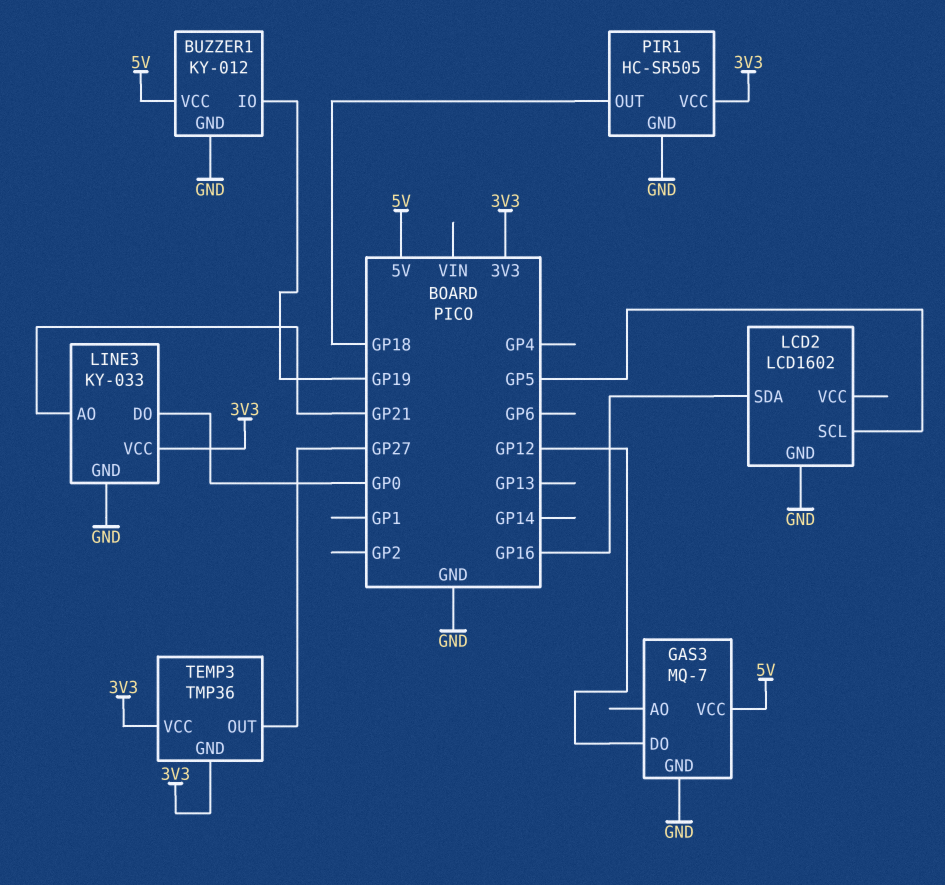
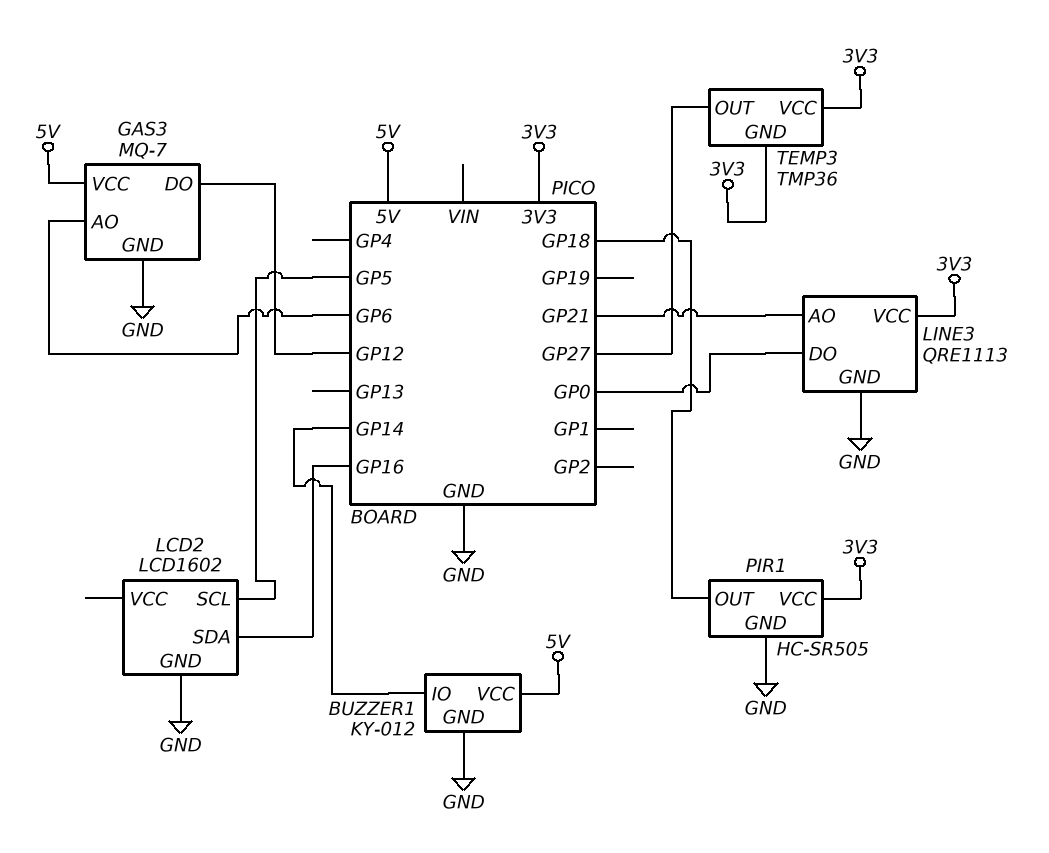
BUZZER1 pin IO: GP19 -> GP14
GAS3 pin AO: none -> GP6
LINE3: KY-033 -> QRE1113

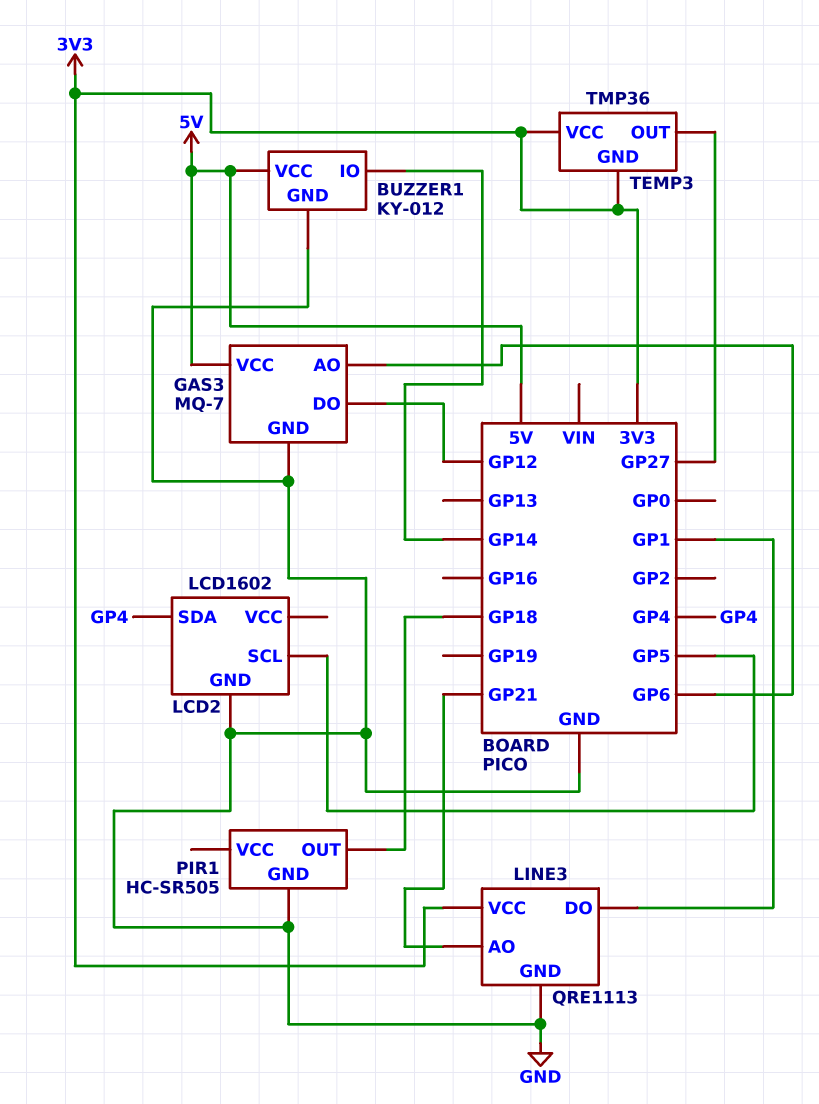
LCD2 pin SDA: GP16 -> GP4
LINE3 pin DO: GP0 -> GP1
PIR1 pin VCC: 3V3 -> none

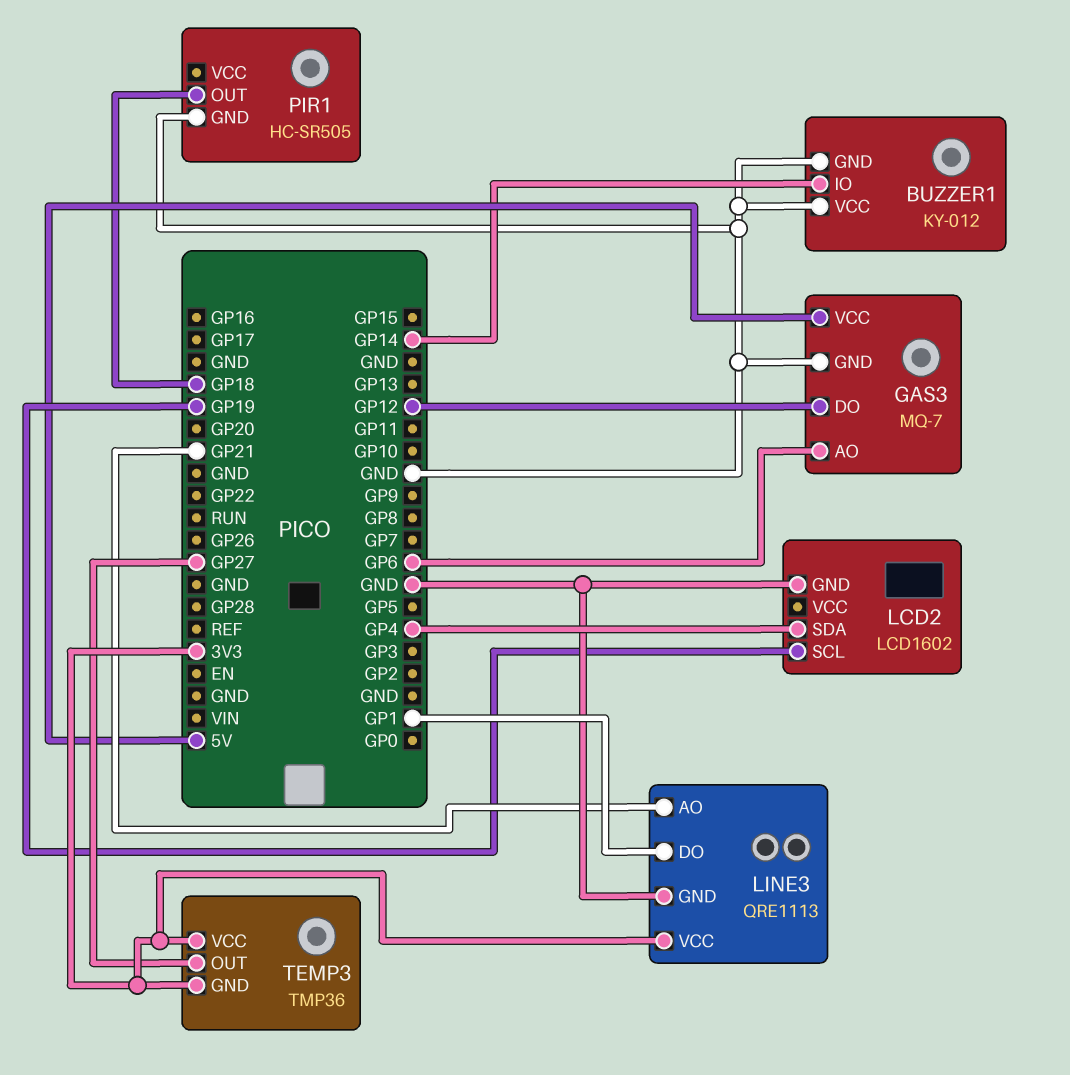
BUZZER1 pin VCC: 5V -> GND
LCD2 pin SCL: GP5 -> GP19

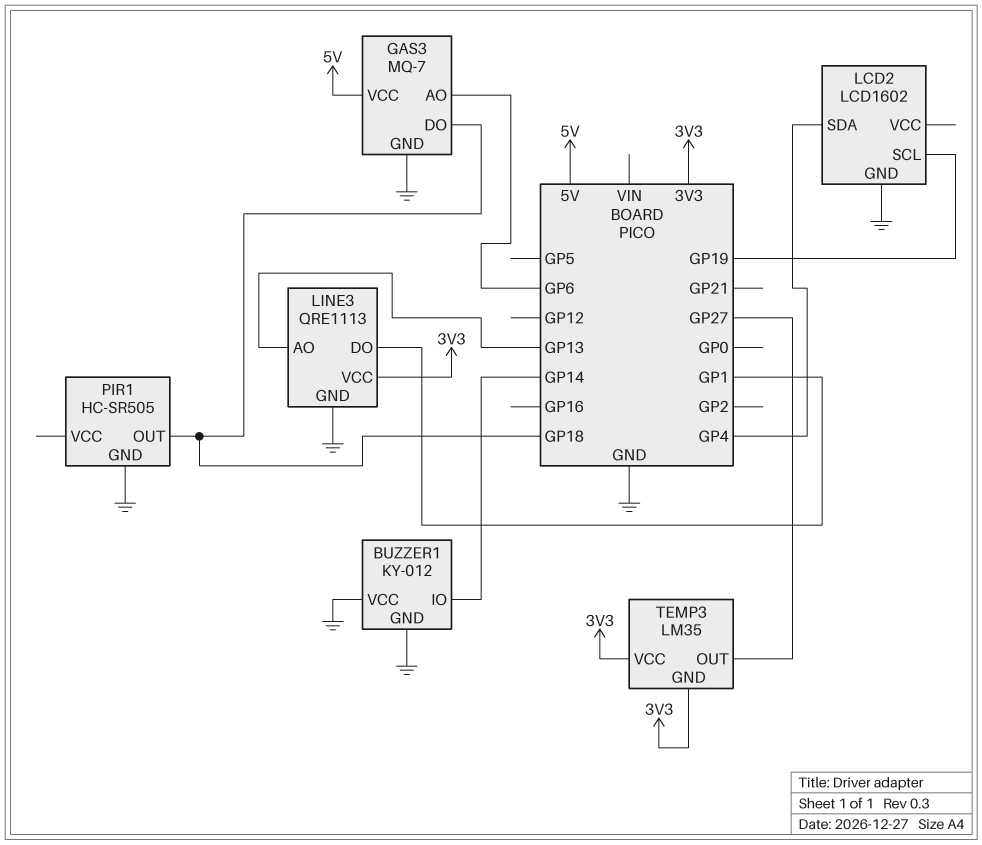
GAS3 pin DO: GP12 -> GP18
LINE3 pin AO: GP21 -> GP13
TEMP3: TMP36 -> LM35

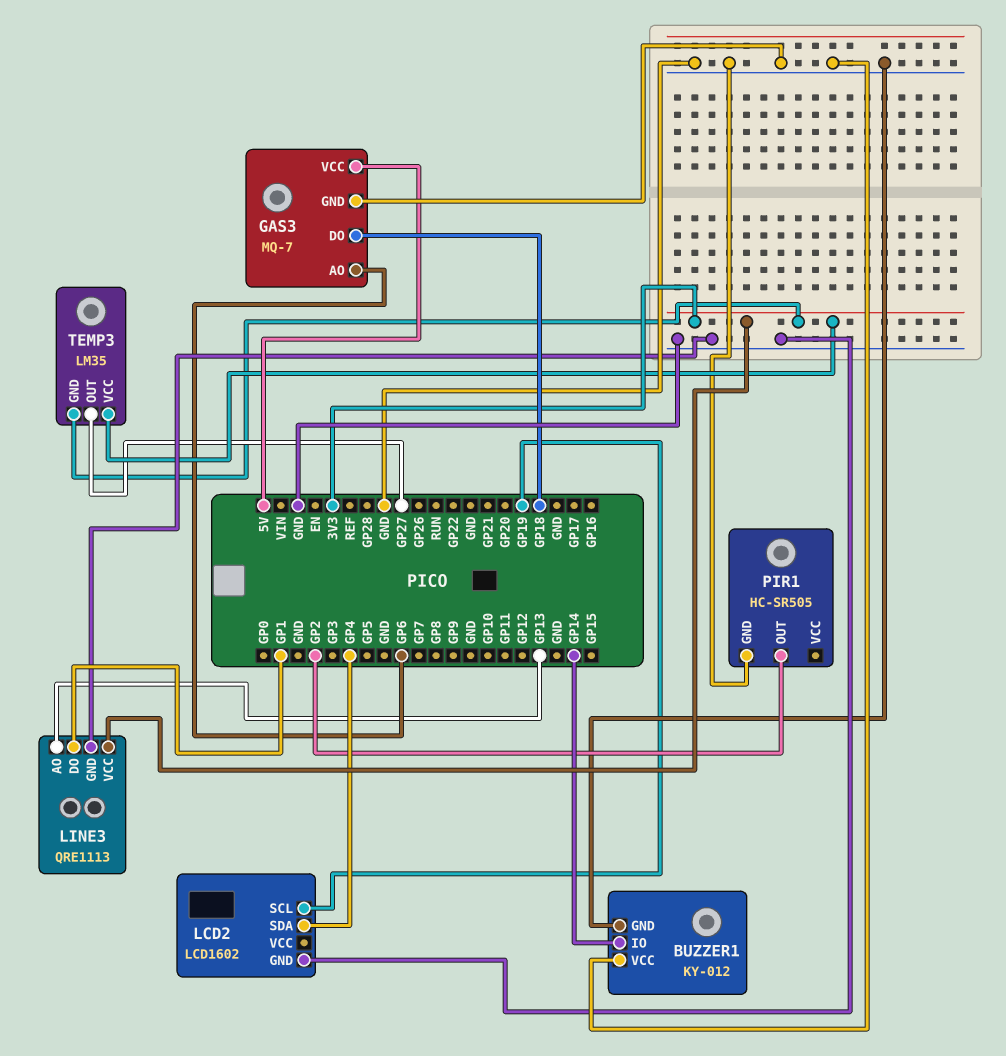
PIR1 pin OUT: GP18 -> GP2

